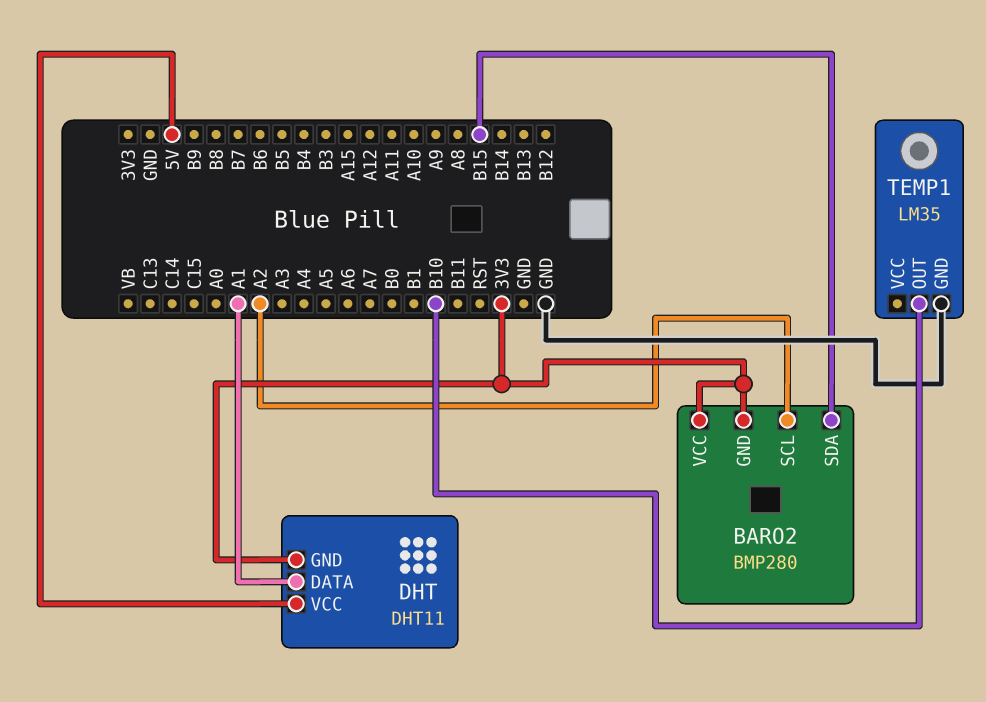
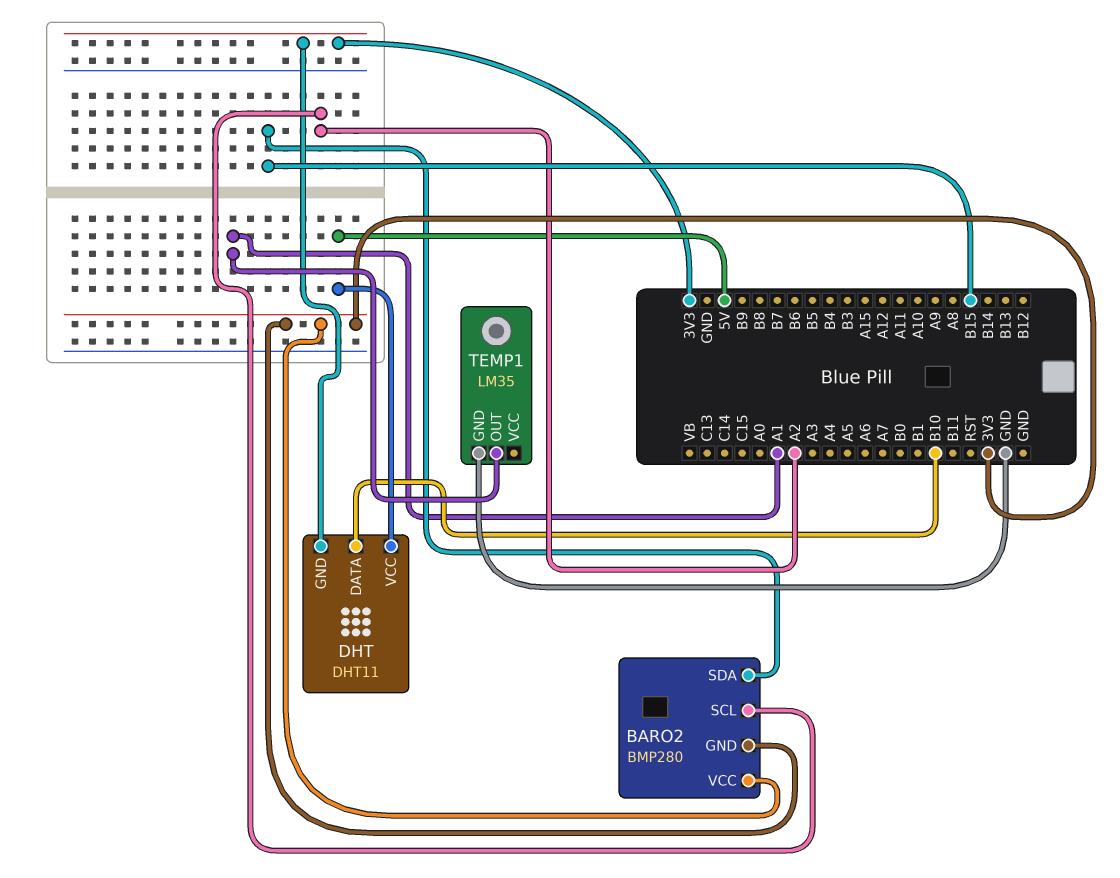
DHT pin DATA: A1 -> B10
TEMP1 pin OUT: B10 -> A1

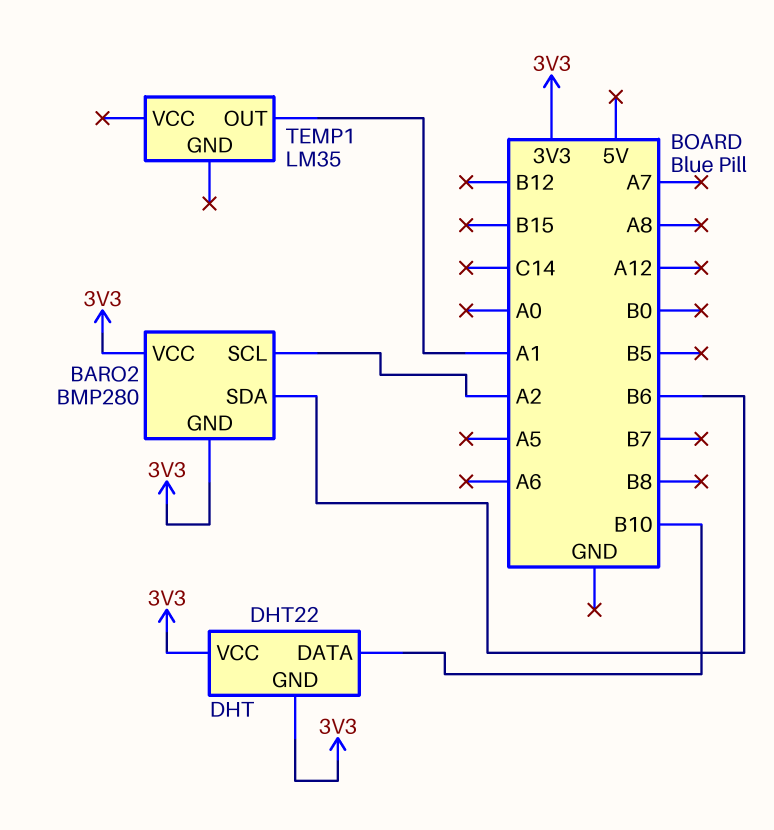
BARO2 pin SDA: B15 -> B6
DHT: DHT11 -> DHT22
DHT pin VCC: 5V -> 3V3
TEMP1 pin GND: GND -> none

